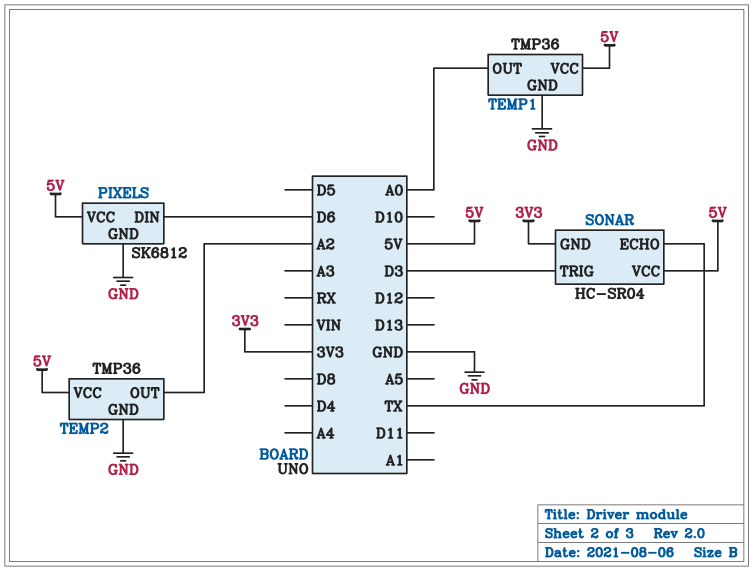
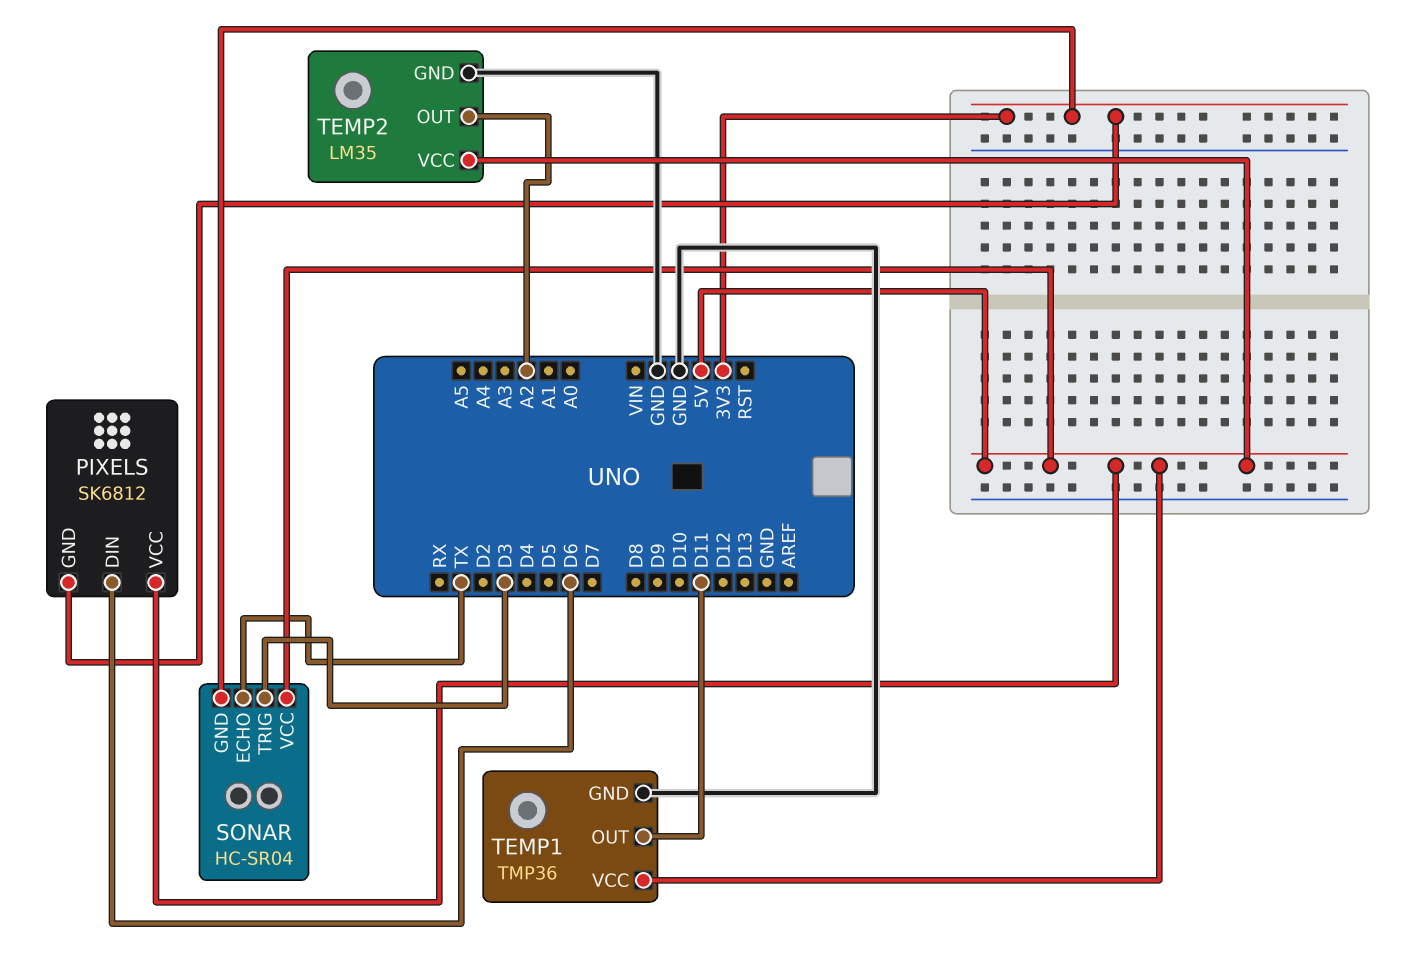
PIXELS pin GND: GND -> 3V3
TEMP1 pin OUT: A0 -> D11
TEMP2: TMP36 -> LM35

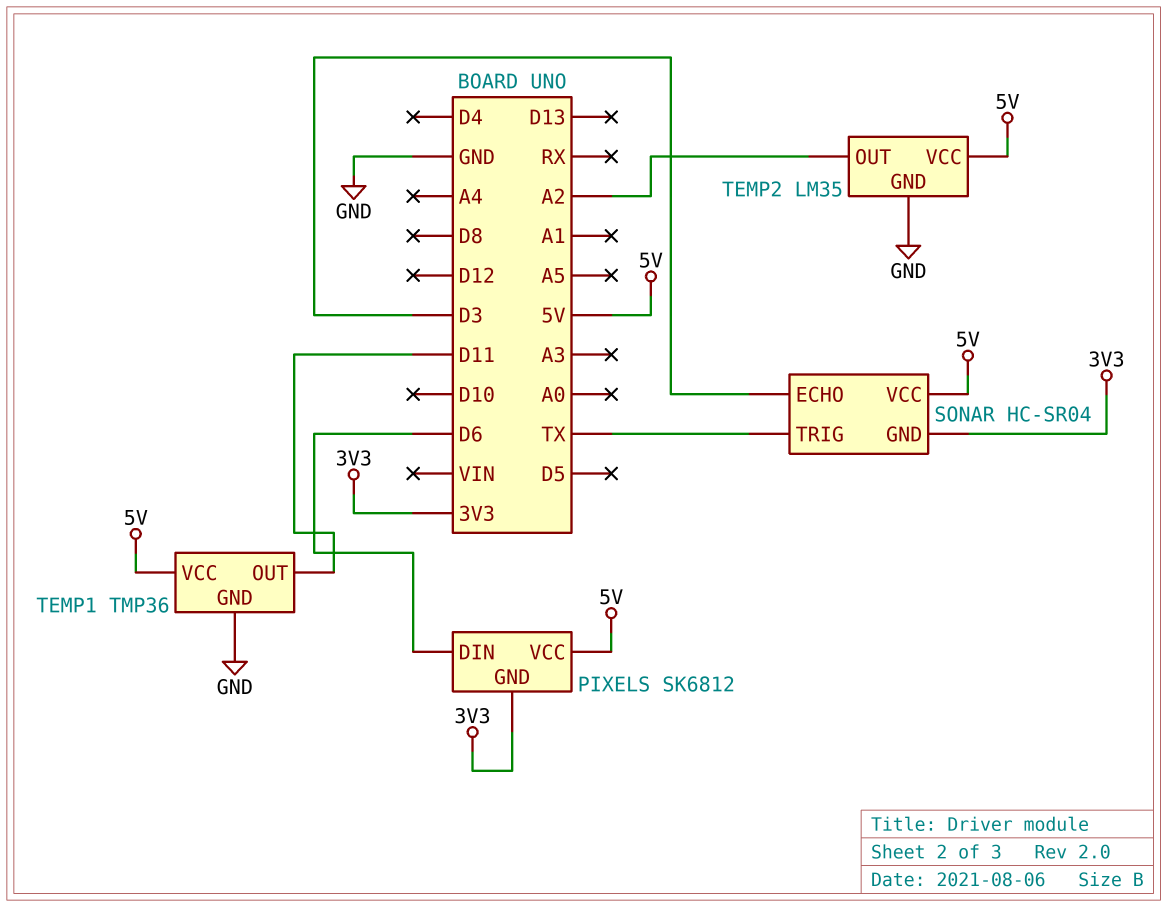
SONAR pin ECHO: TX -> D3
SONAR pin TRIG: D3 -> TX

